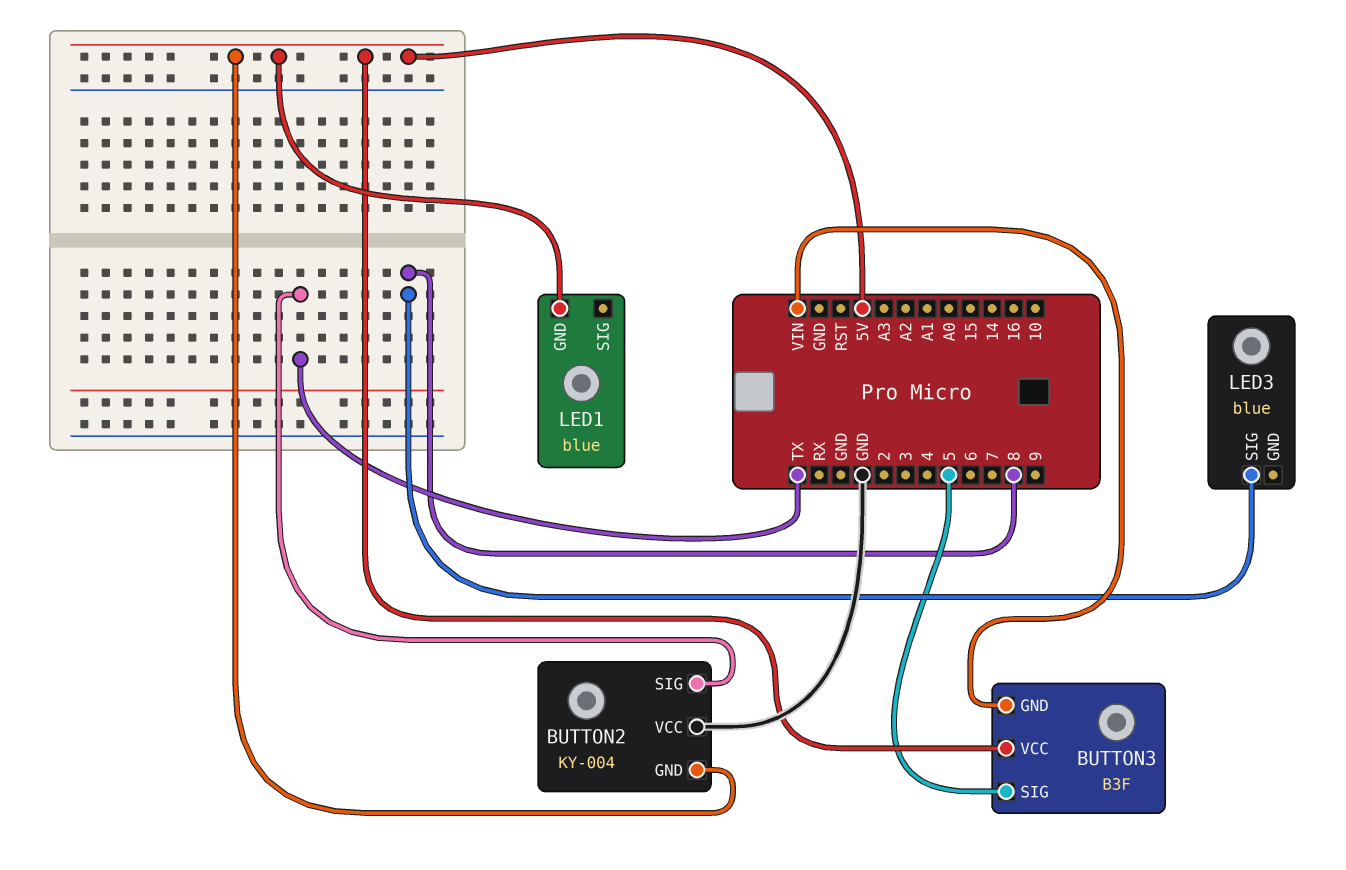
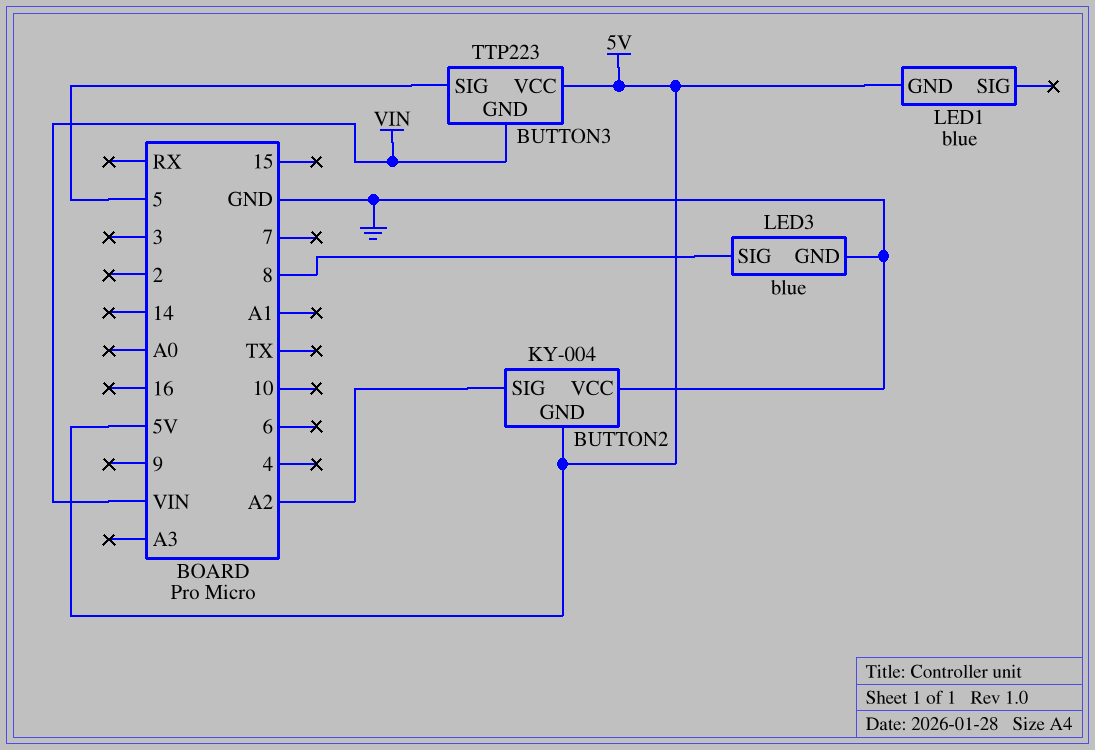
BUTTON2 pin SIG: TX -> A2
BUTTON3: B3F -> TTP223
LED3 pin GND: none -> GND

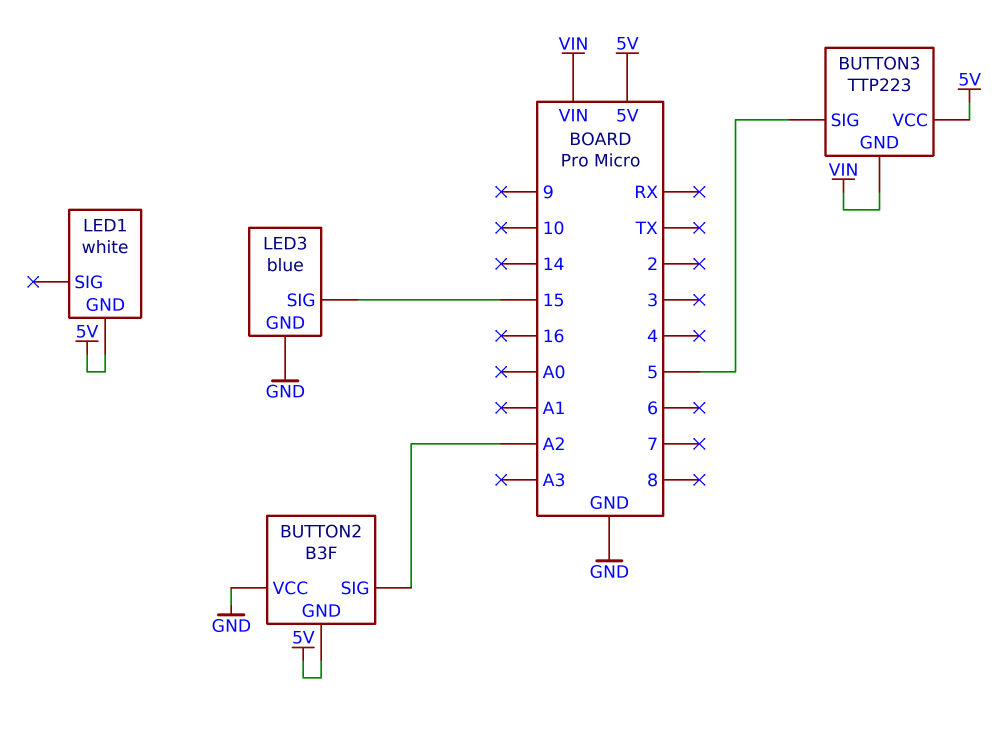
BUTTON2: KY-004 -> B3F
LED1: blue -> white
LED3 pin SIG: 8 -> 15

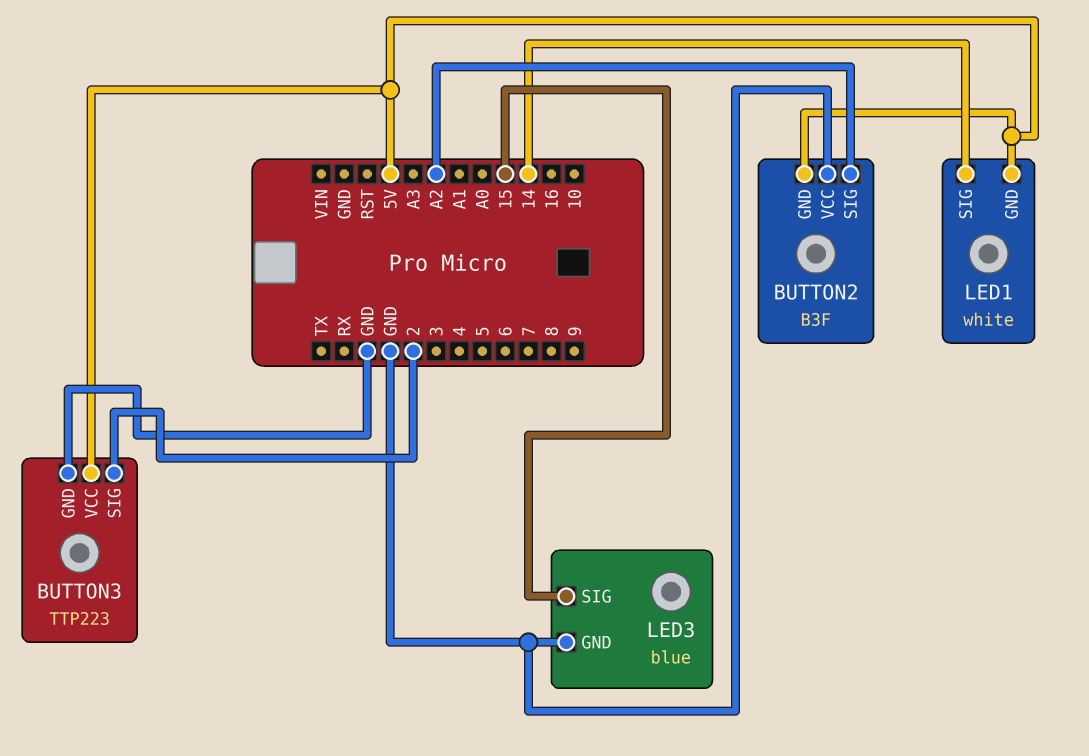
BUTTON3 pin GND: VIN -> GND
BUTTON3 pin SIG: 5 -> 2
LED1 pin SIG: none -> 14

